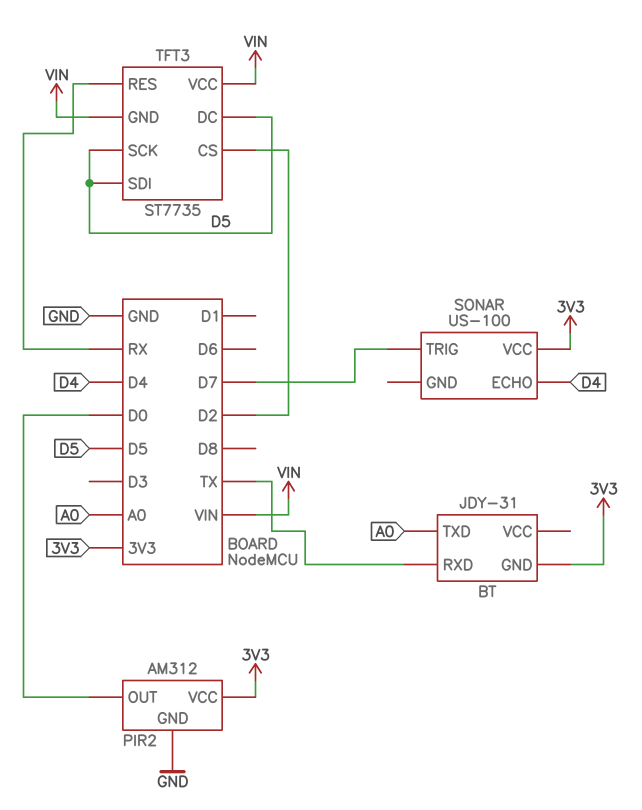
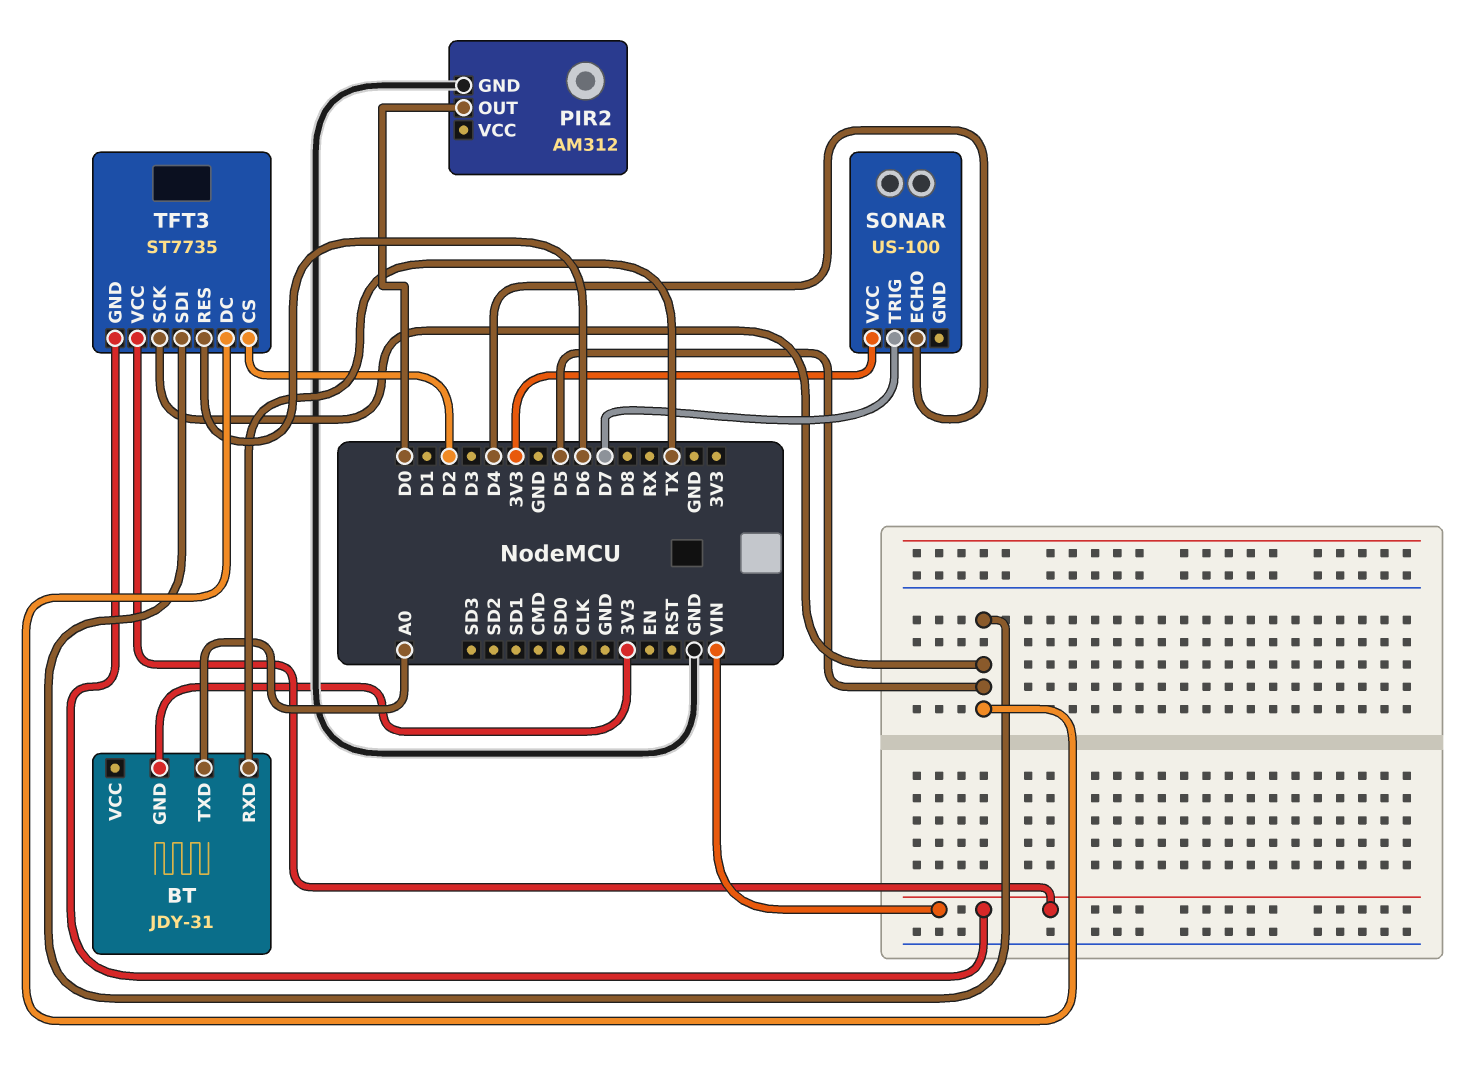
PIR2 pin VCC: 3V3 -> none
TFT3 pin RES: RX -> D6

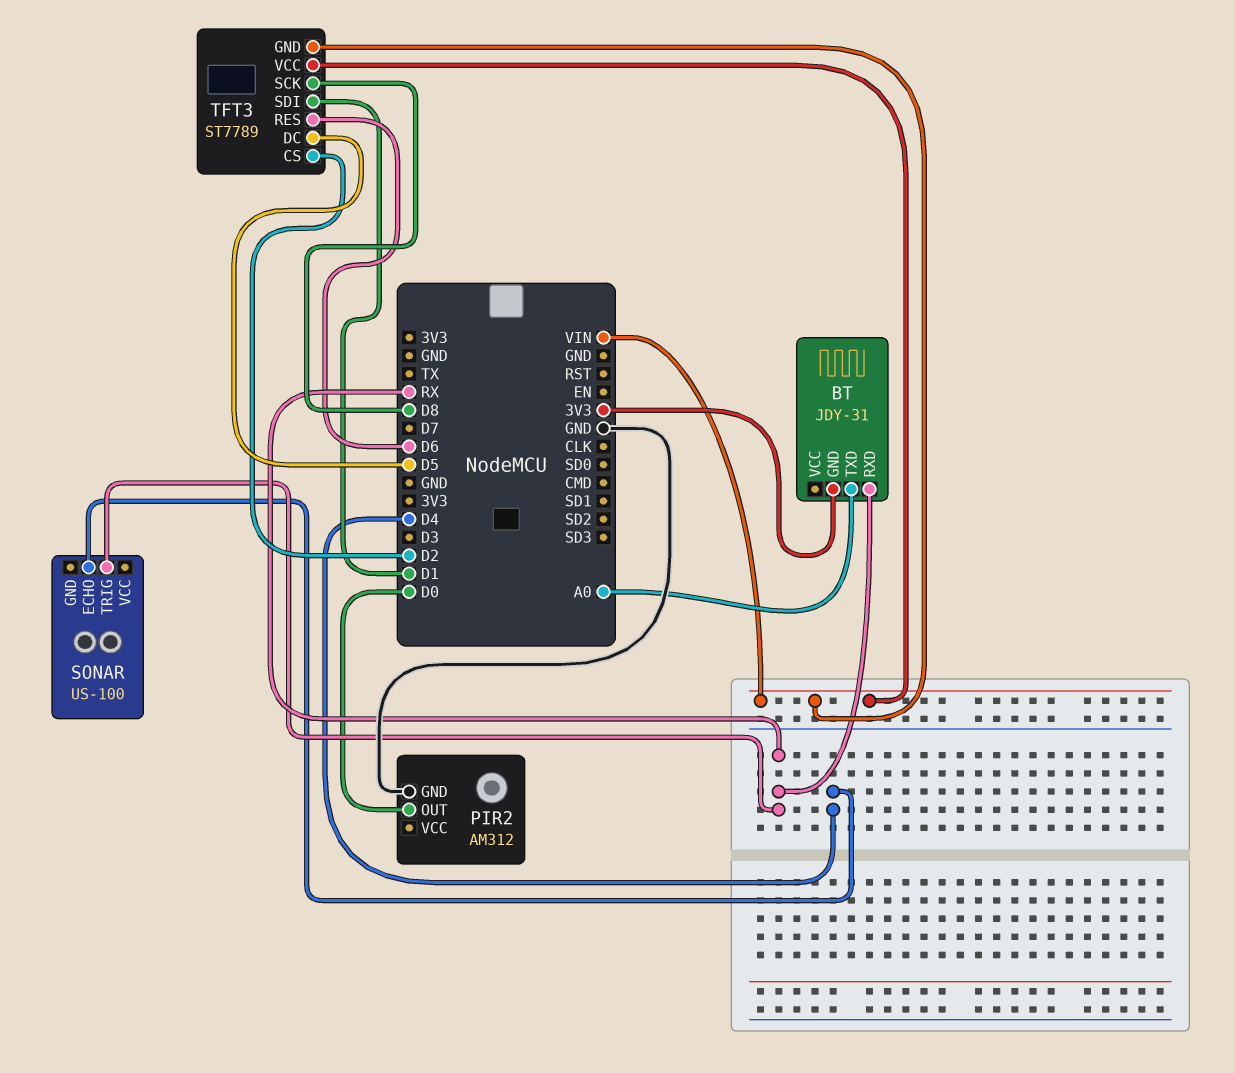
BT pin RXD: TX -> RX
SONAR pin TRIG: D7 -> RX
SONAR pin VCC: 3V3 -> none
TFT3: ST7735 -> ST7789
TFT3 pin SCK: D5 -> D8
TFT3 pin SDI: D5 -> D1

